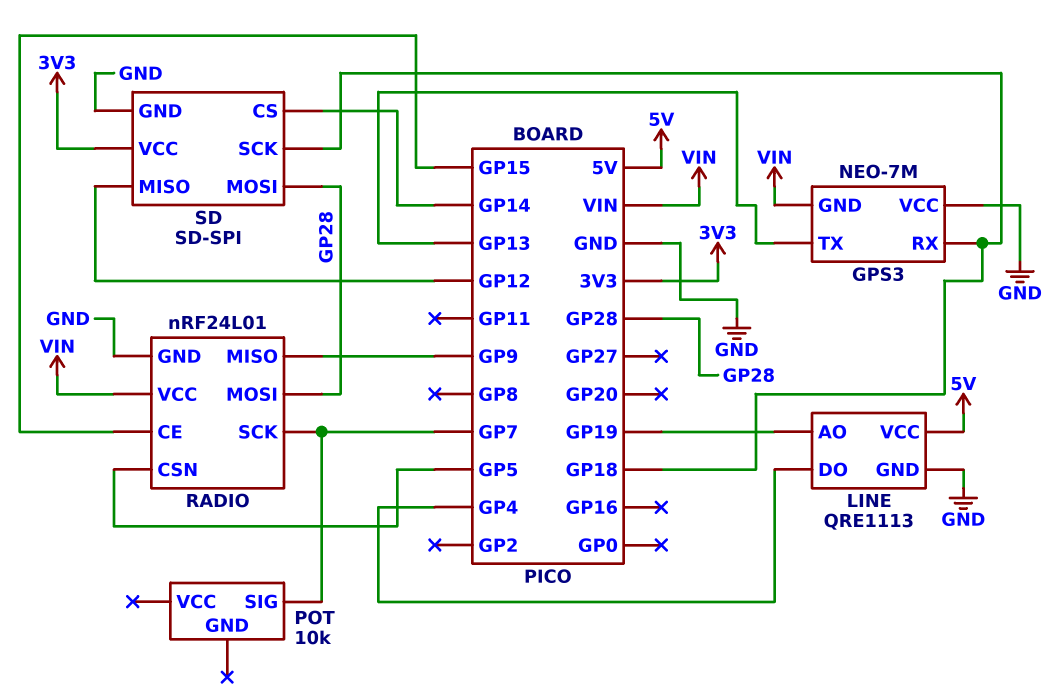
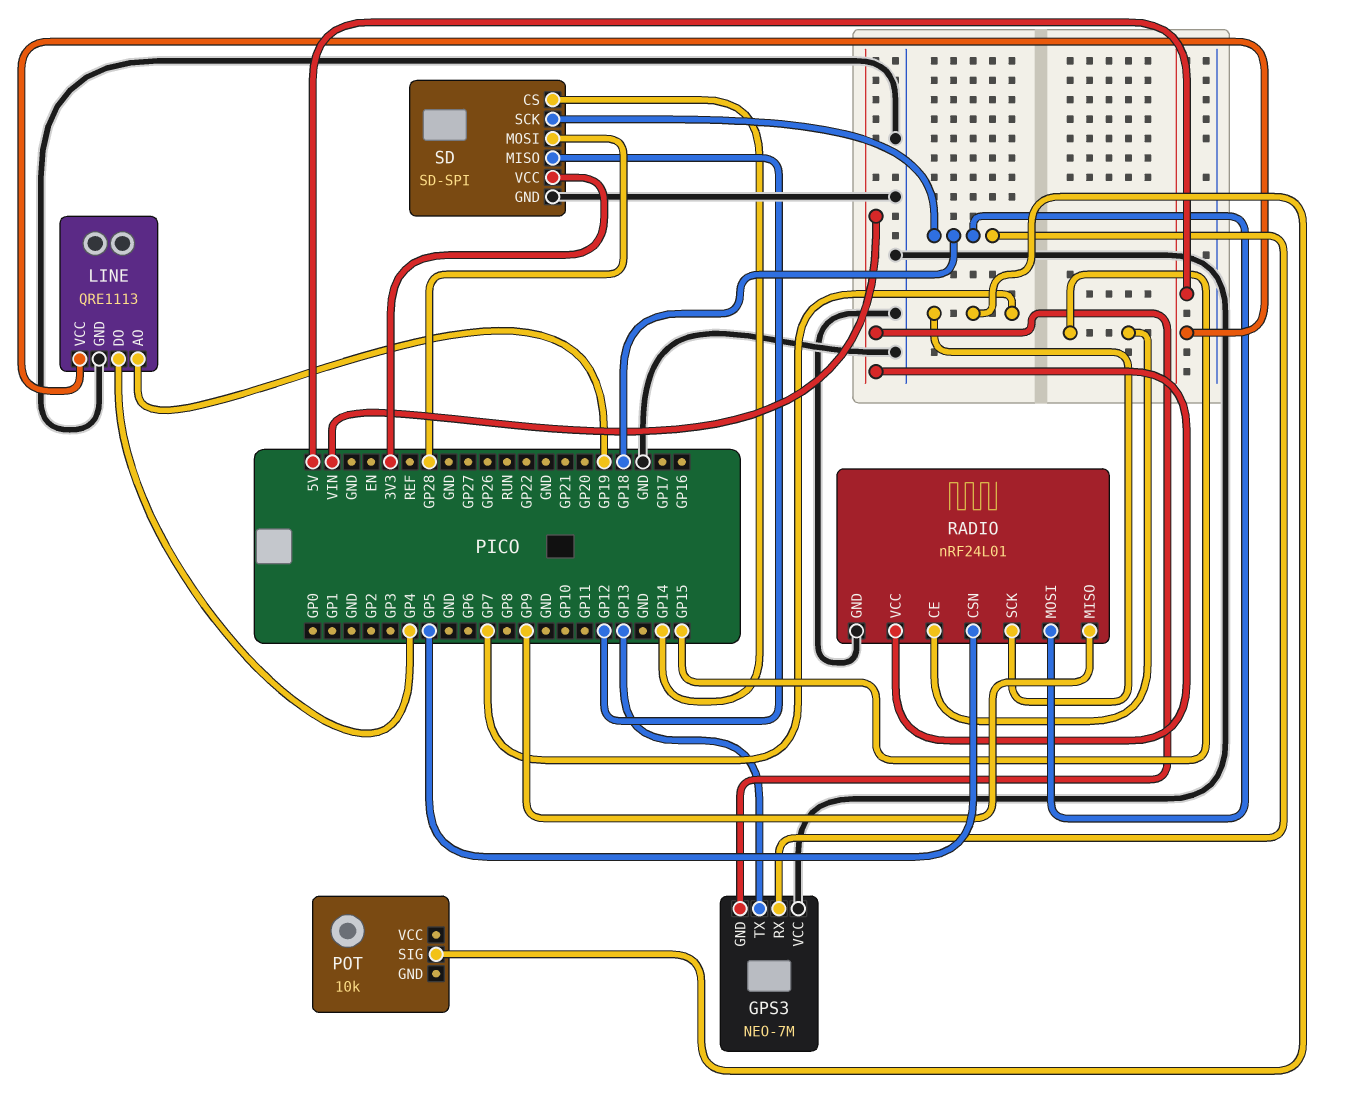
RADIO pin MOSI: GP28 -> GP18

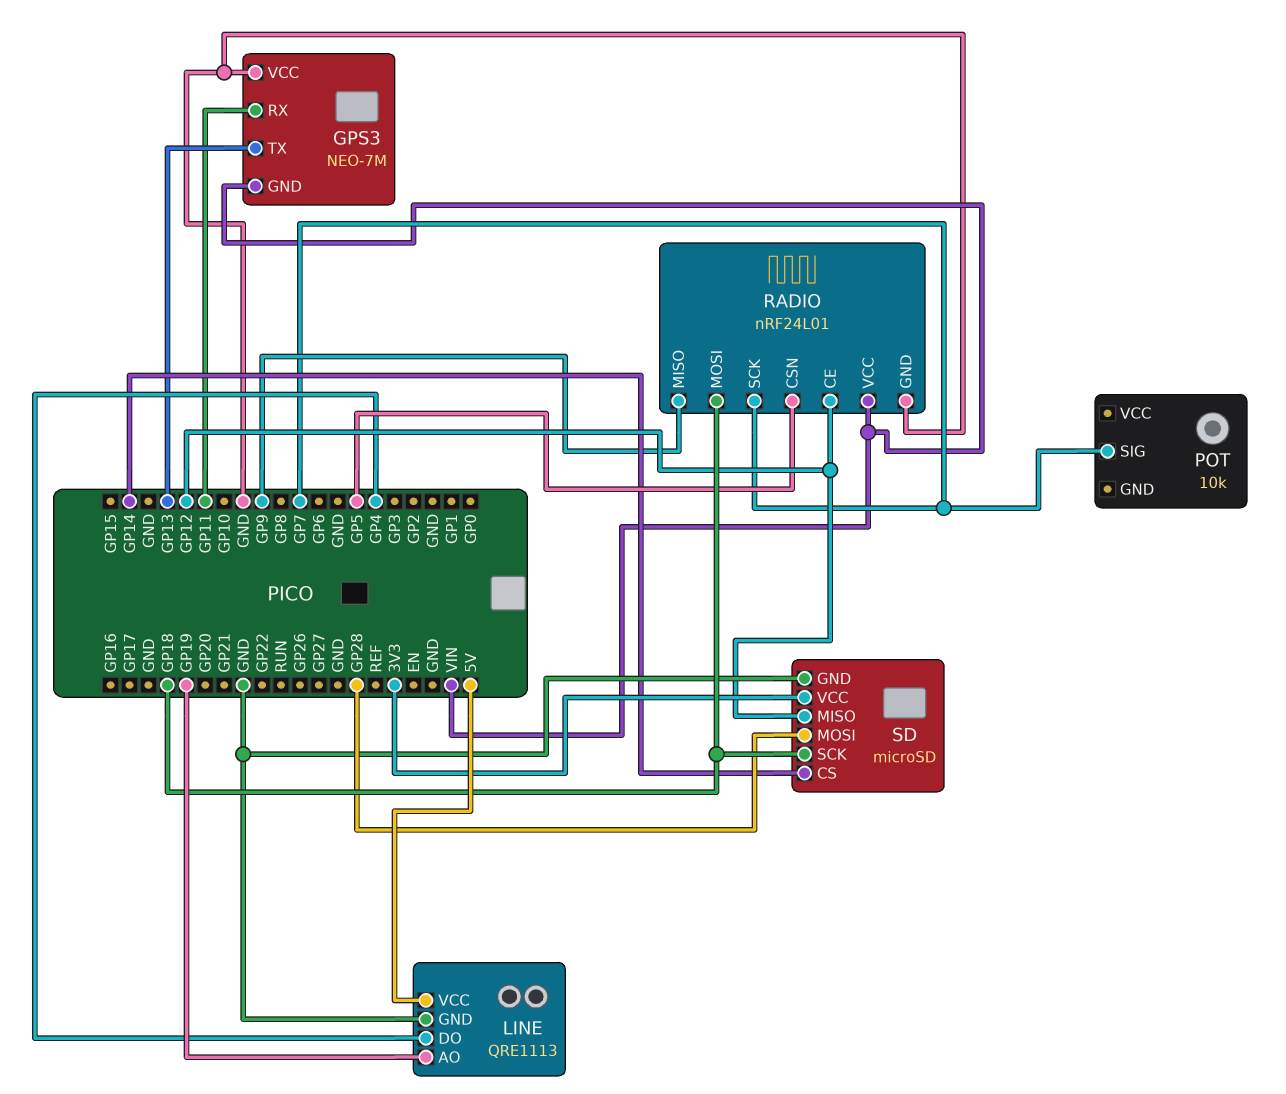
GPS3 pin RX: GP18 -> GP11
RADIO pin CE: GP15 -> GP12
SD: SD-SPI -> microSD

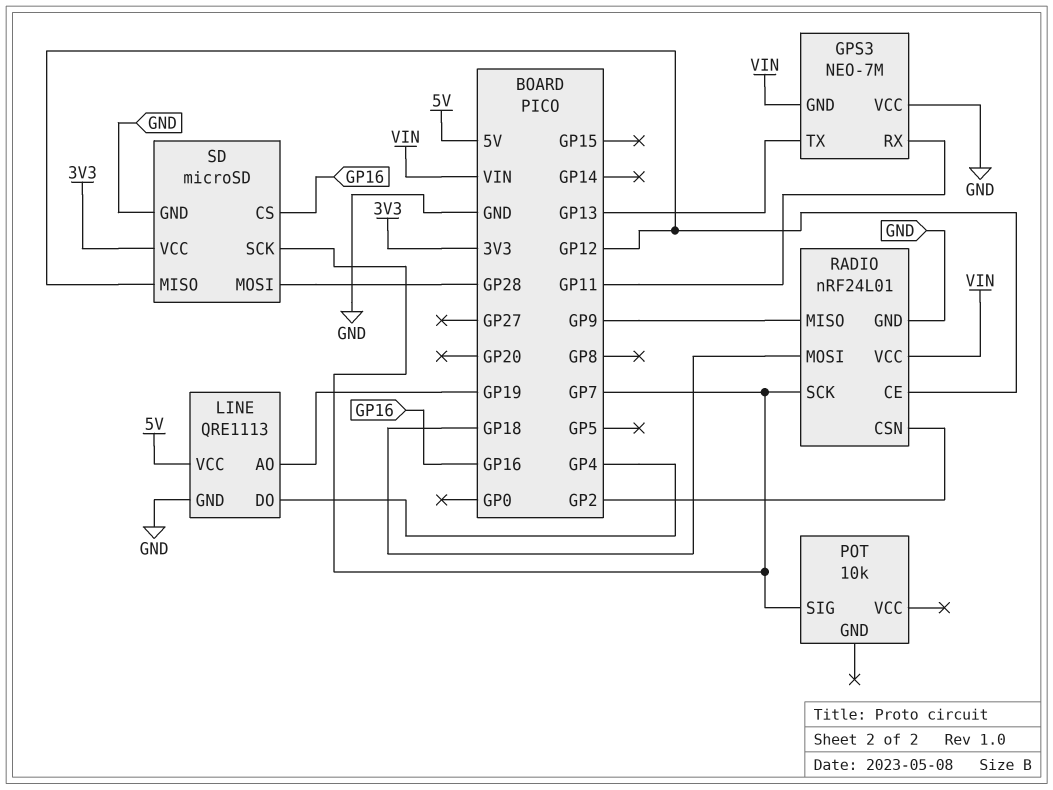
RADIO pin CSN: GP5 -> GP2
SD pin CS: GP14 -> GP16
SD pin SCK: GP18 -> GP7

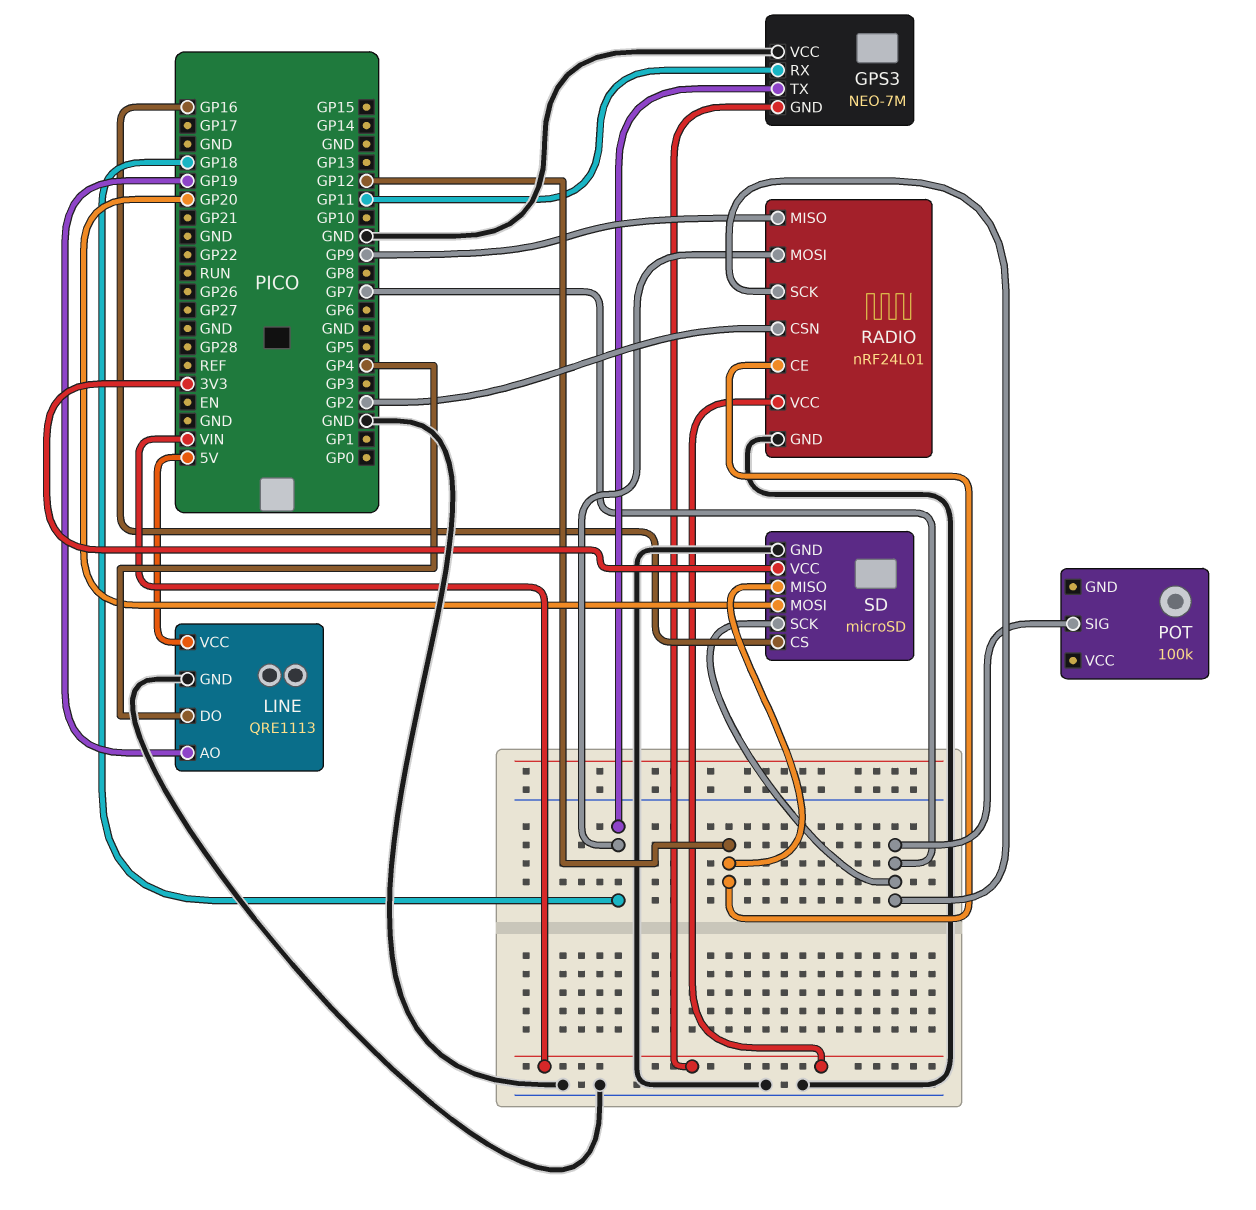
GPS3 pin TX: GP13 -> GP18
POT: 10k -> 100k
SD pin MOSI: GP28 -> GP20

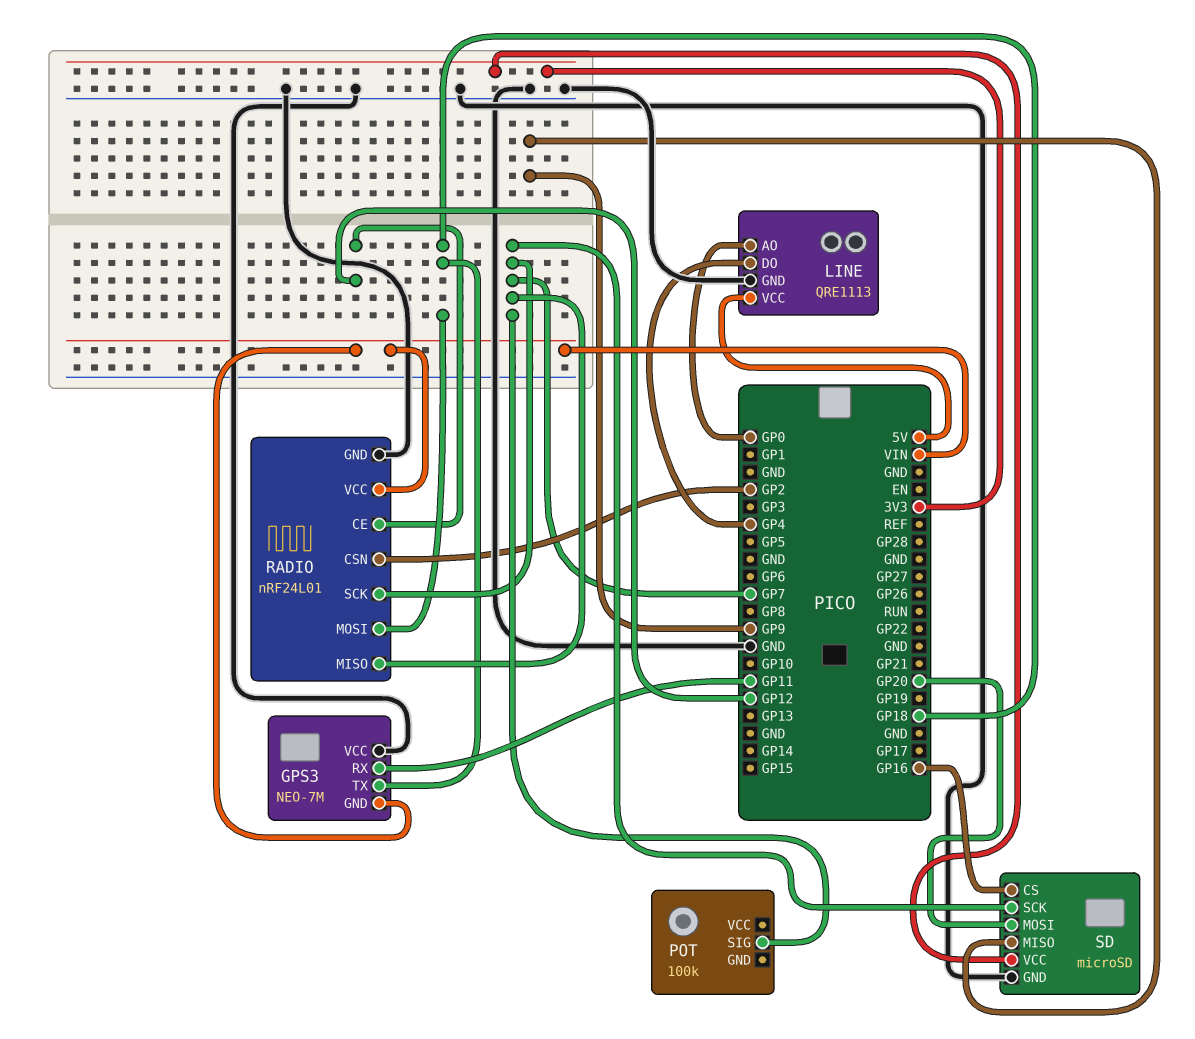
LINE pin AO: GP19 -> GP0
RADIO pin MISO: GP9 -> GP7
SD pin MISO: GP12 -> GP9

